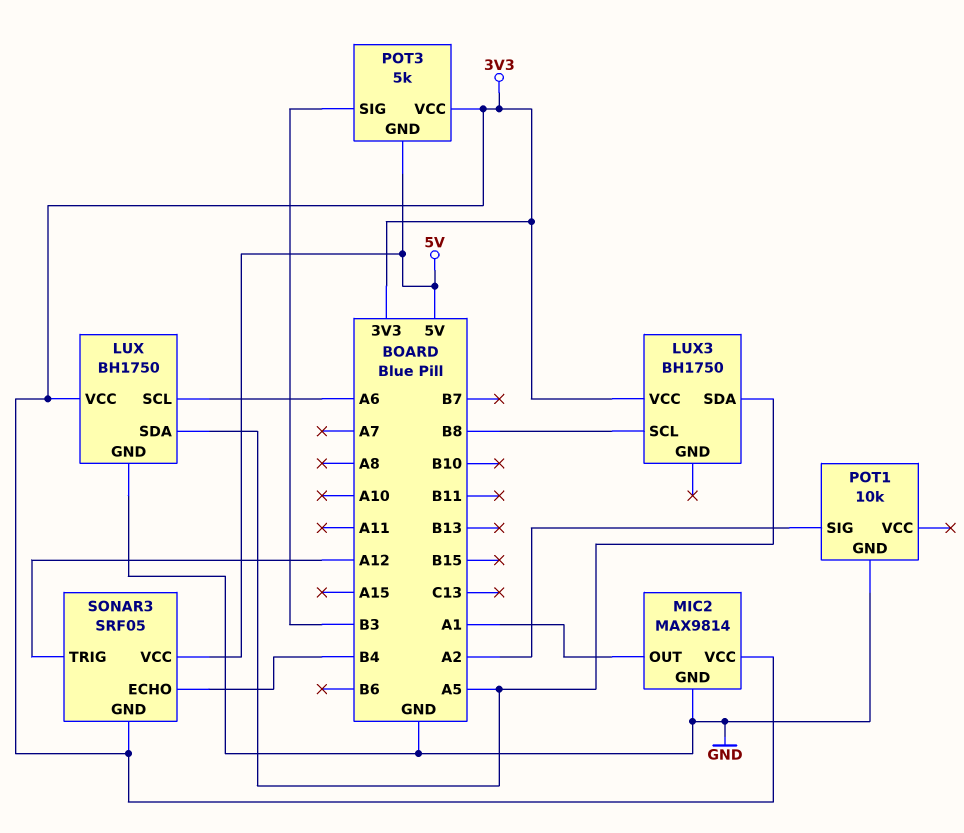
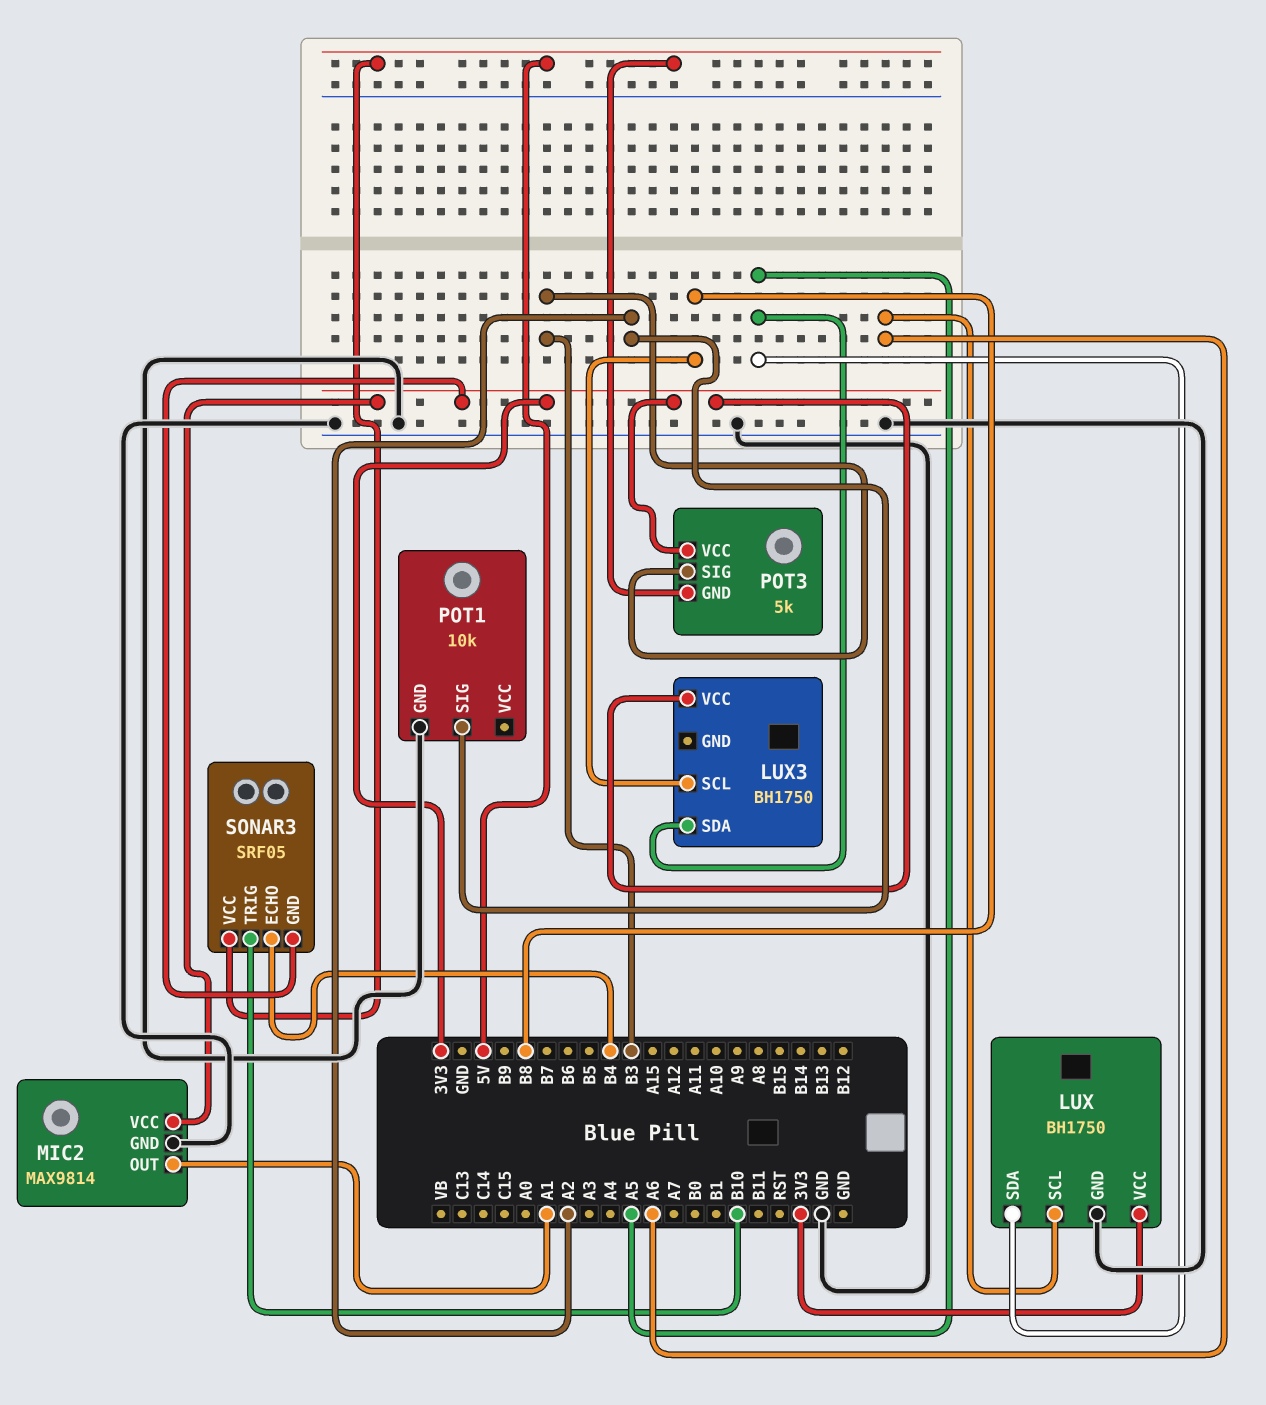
SONAR3 pin TRIG: A12 -> B10

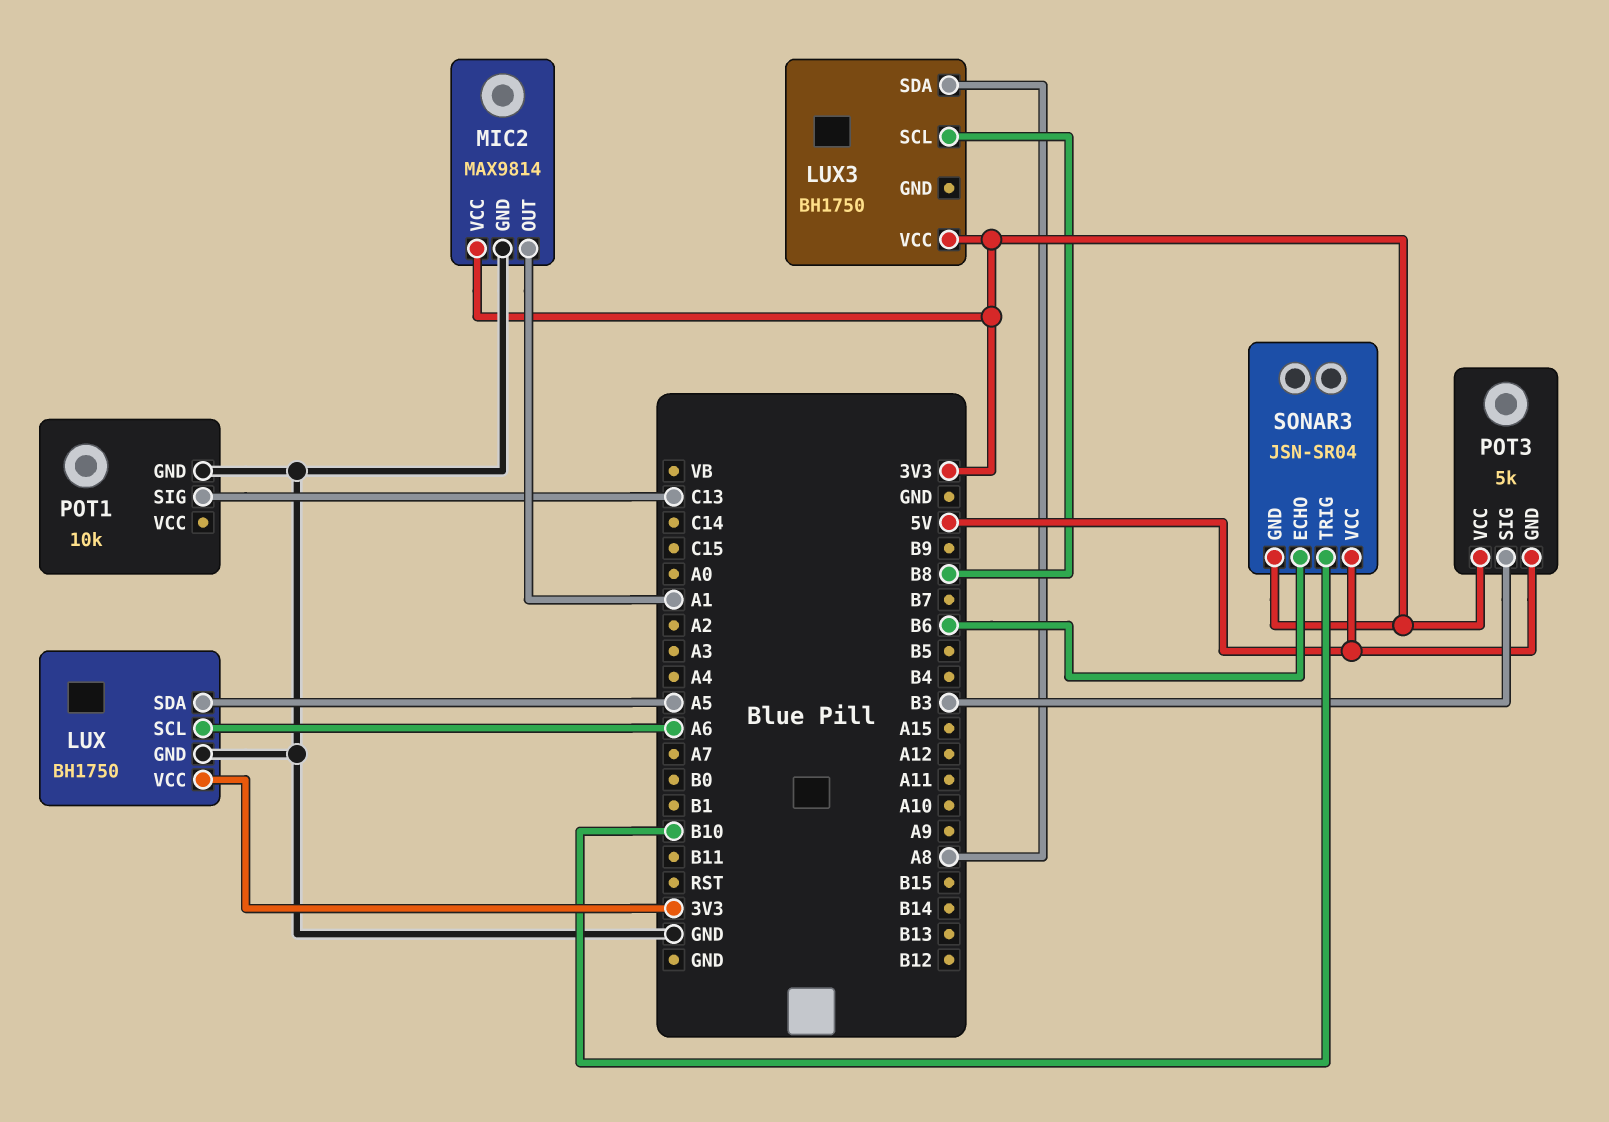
LUX3 pin SDA: A5 -> A8
POT1 pin SIG: A2 -> C13
SONAR3: SRF05 -> JSN-SR04
SONAR3 pin ECHO: B4 -> B6

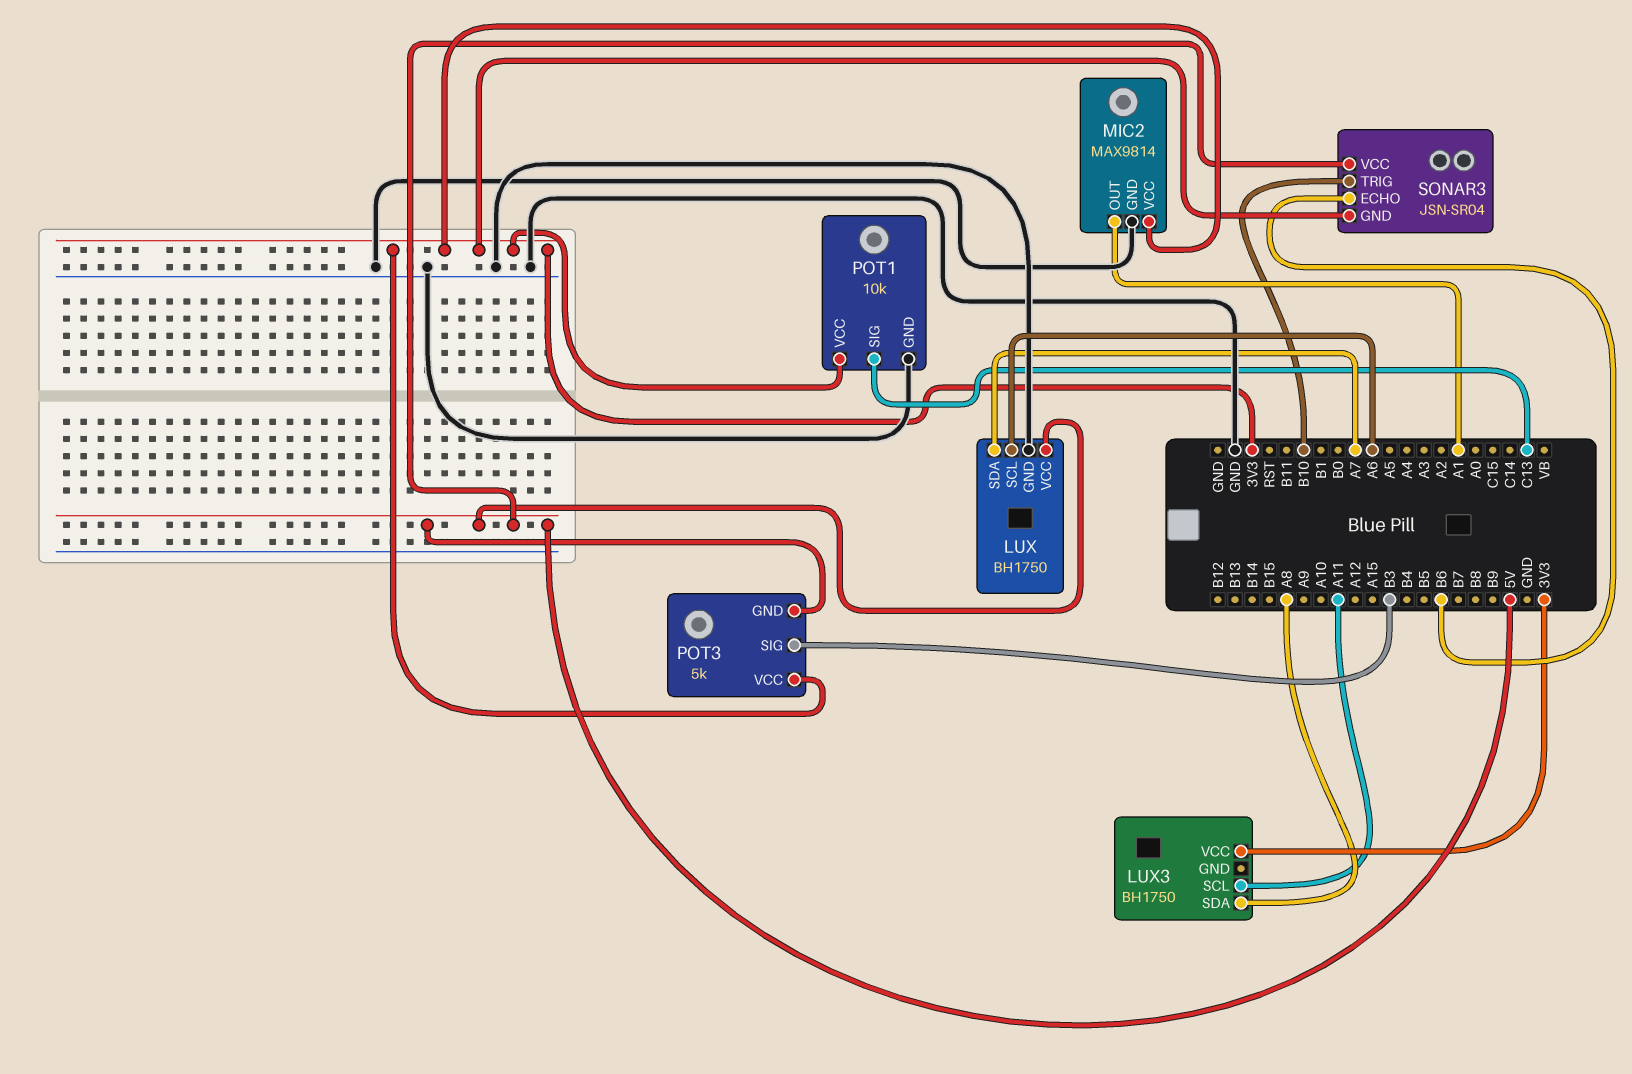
LUX pin SDA: A5 -> A7
LUX pin VCC: 3V3 -> 5V
LUX3 pin SCL: B8 -> A11
POT1 pin VCC: none -> 3V3

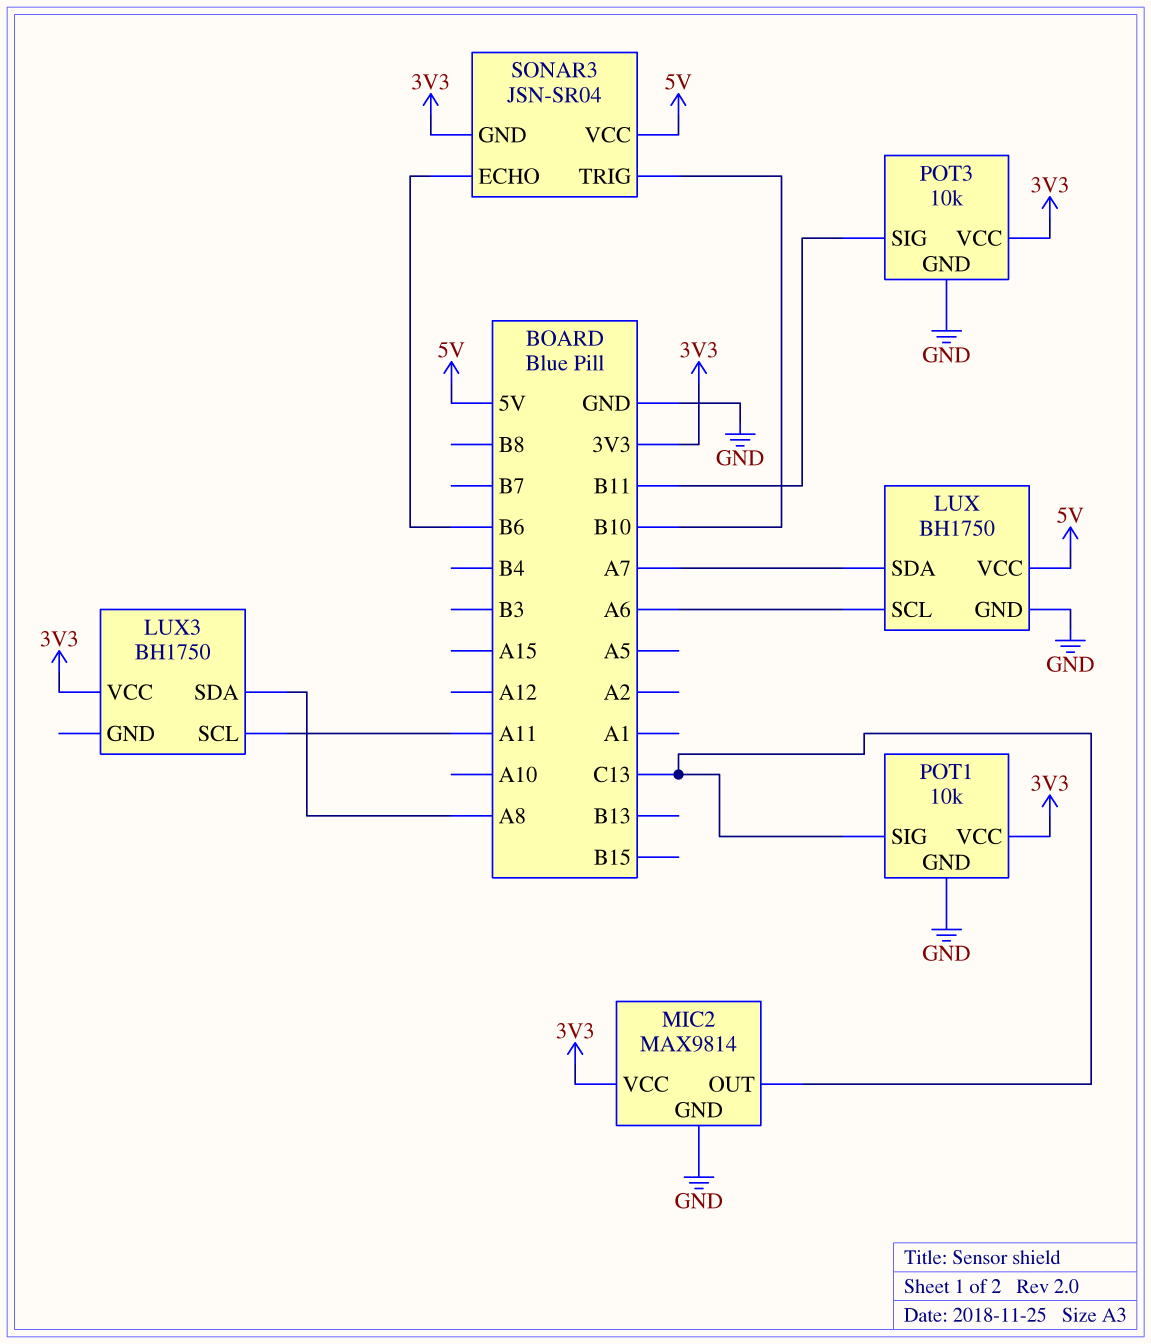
MIC2 pin OUT: A1 -> C13
POT3: 5k -> 10k
POT3 pin GND: 5V -> GND
POT3 pin SIG: B3 -> B11

